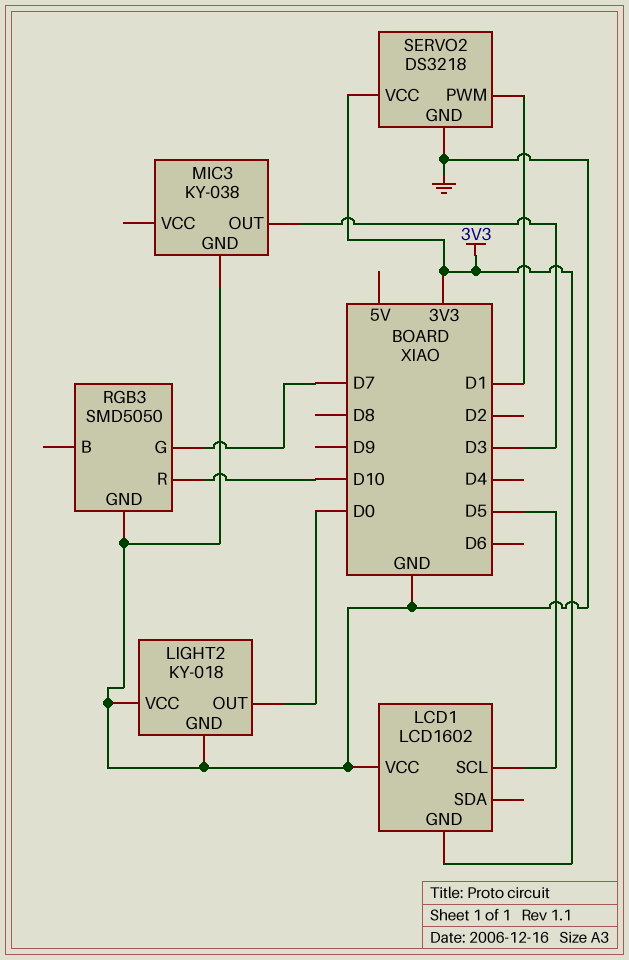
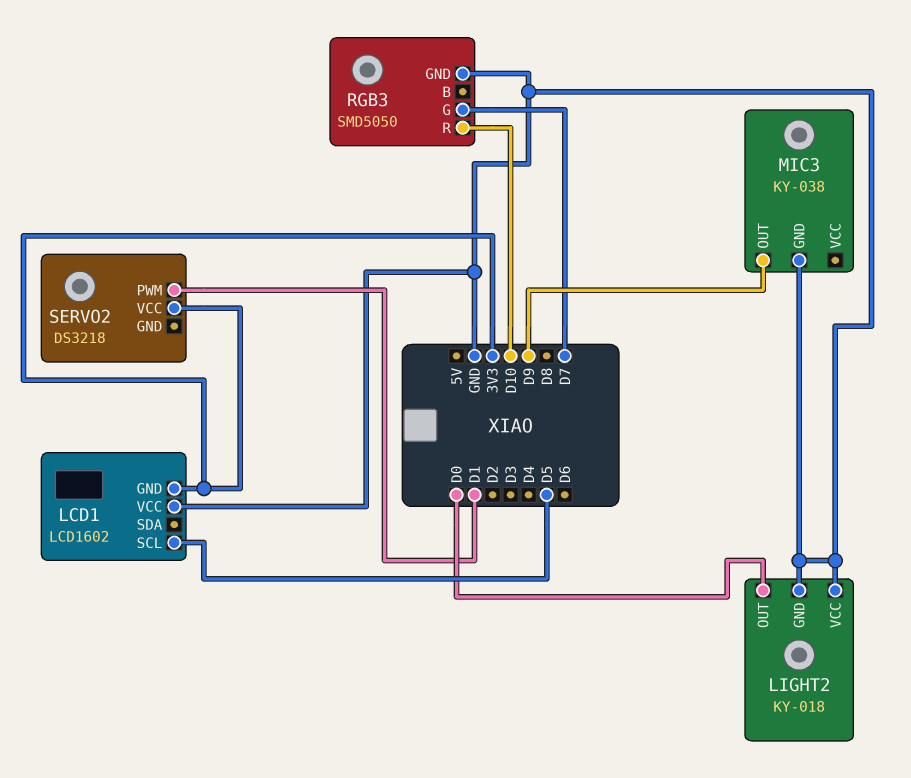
MIC3 pin OUT: D3 -> D9
SERVO2 pin GND: GND -> none

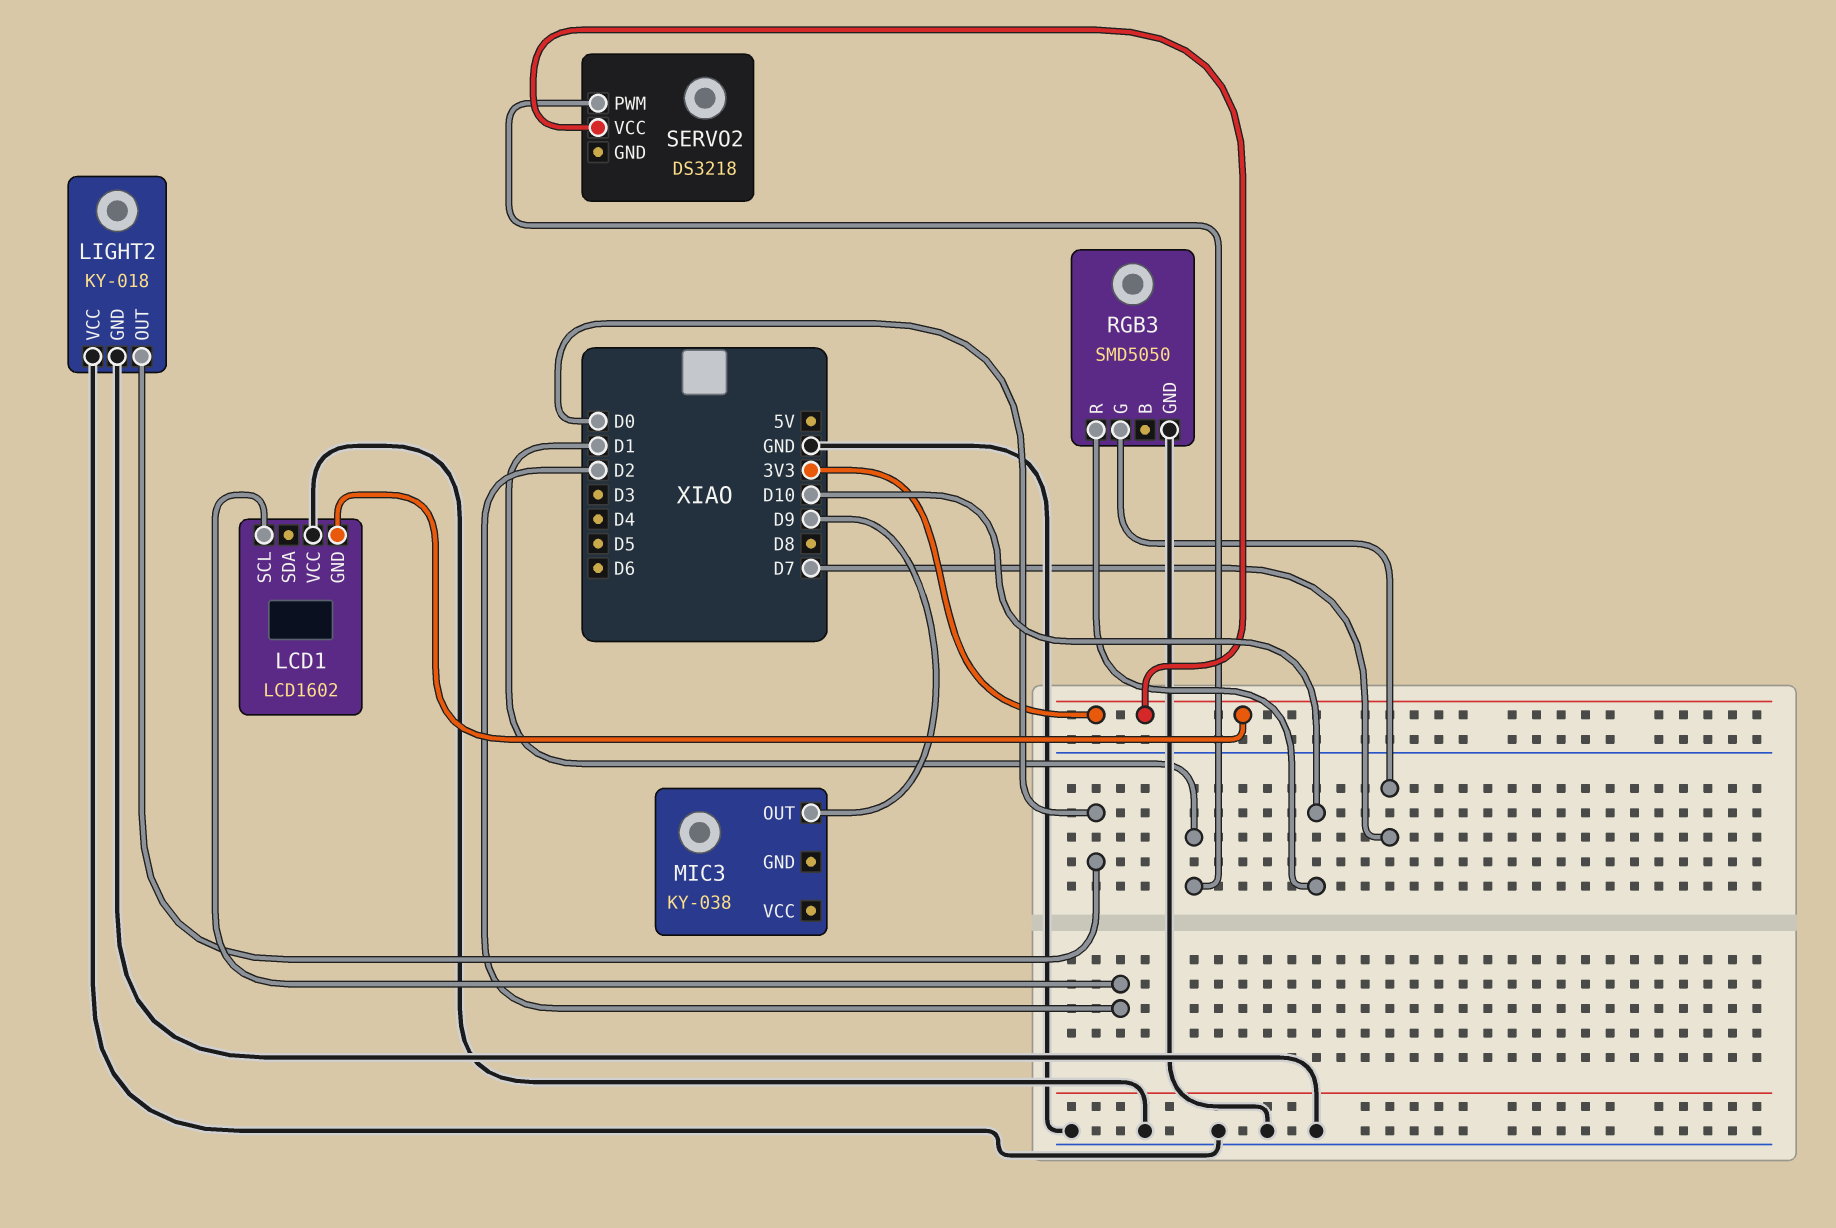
LCD1 pin SCL: D5 -> D2
MIC3 pin GND: GND -> none

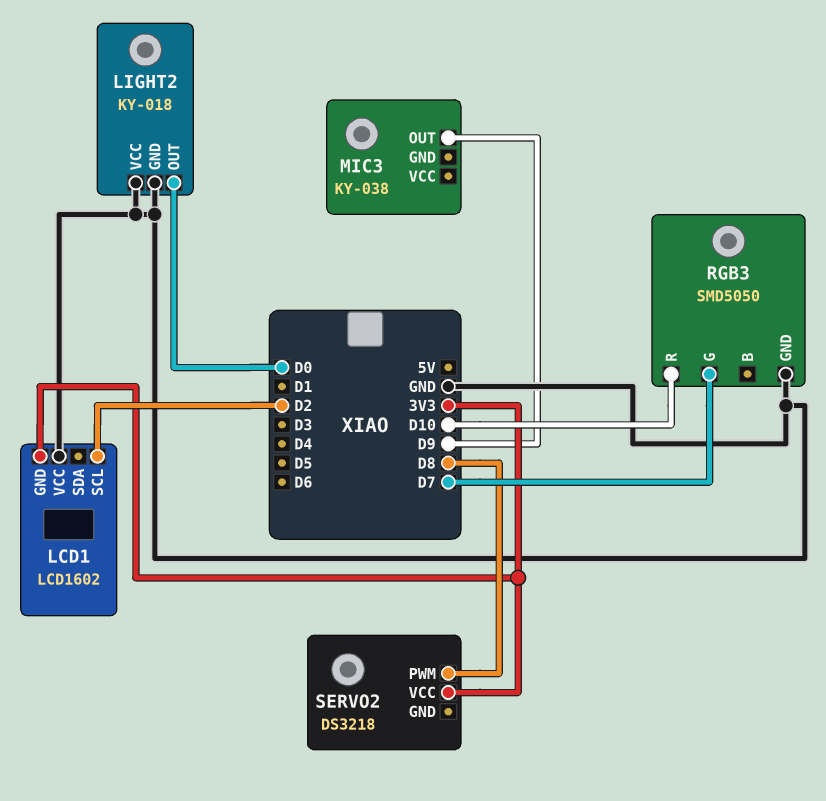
SERVO2 pin PWM: D1 -> D8

